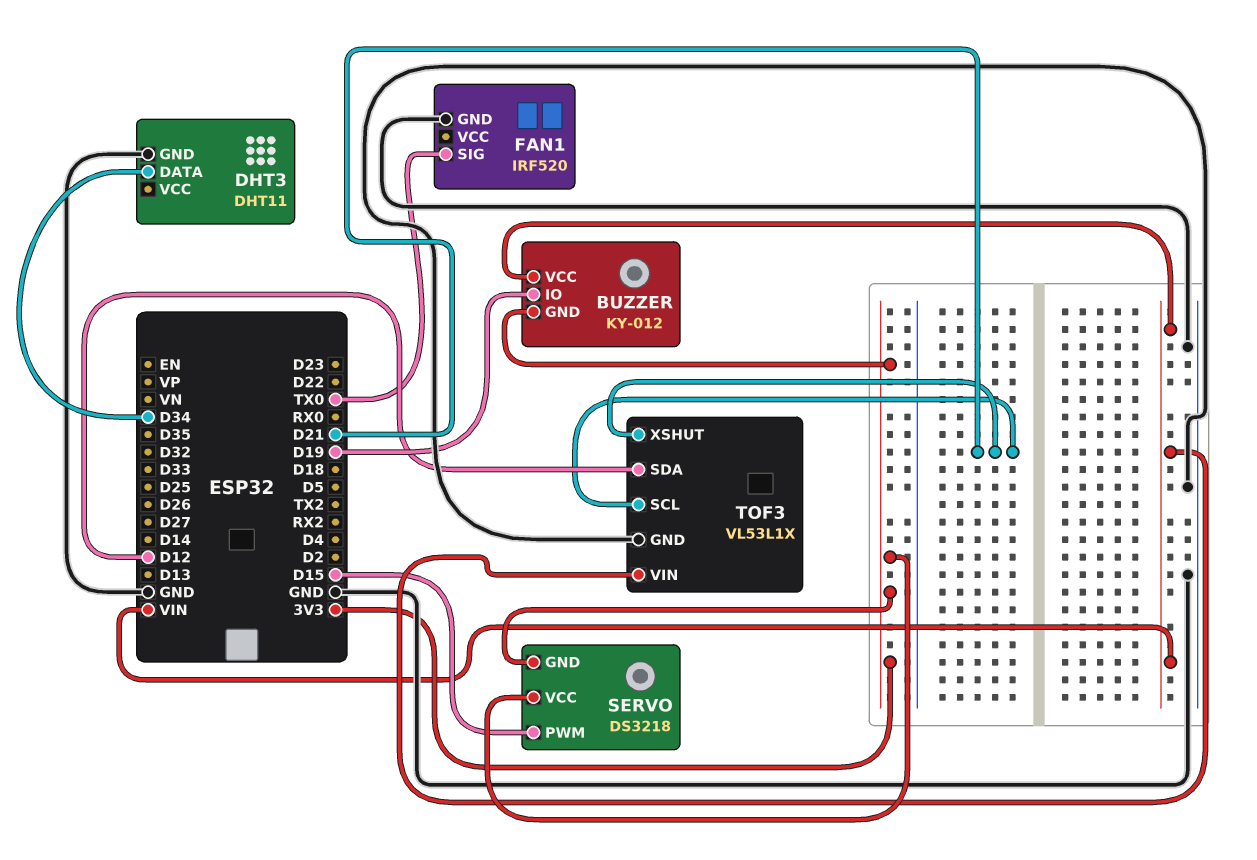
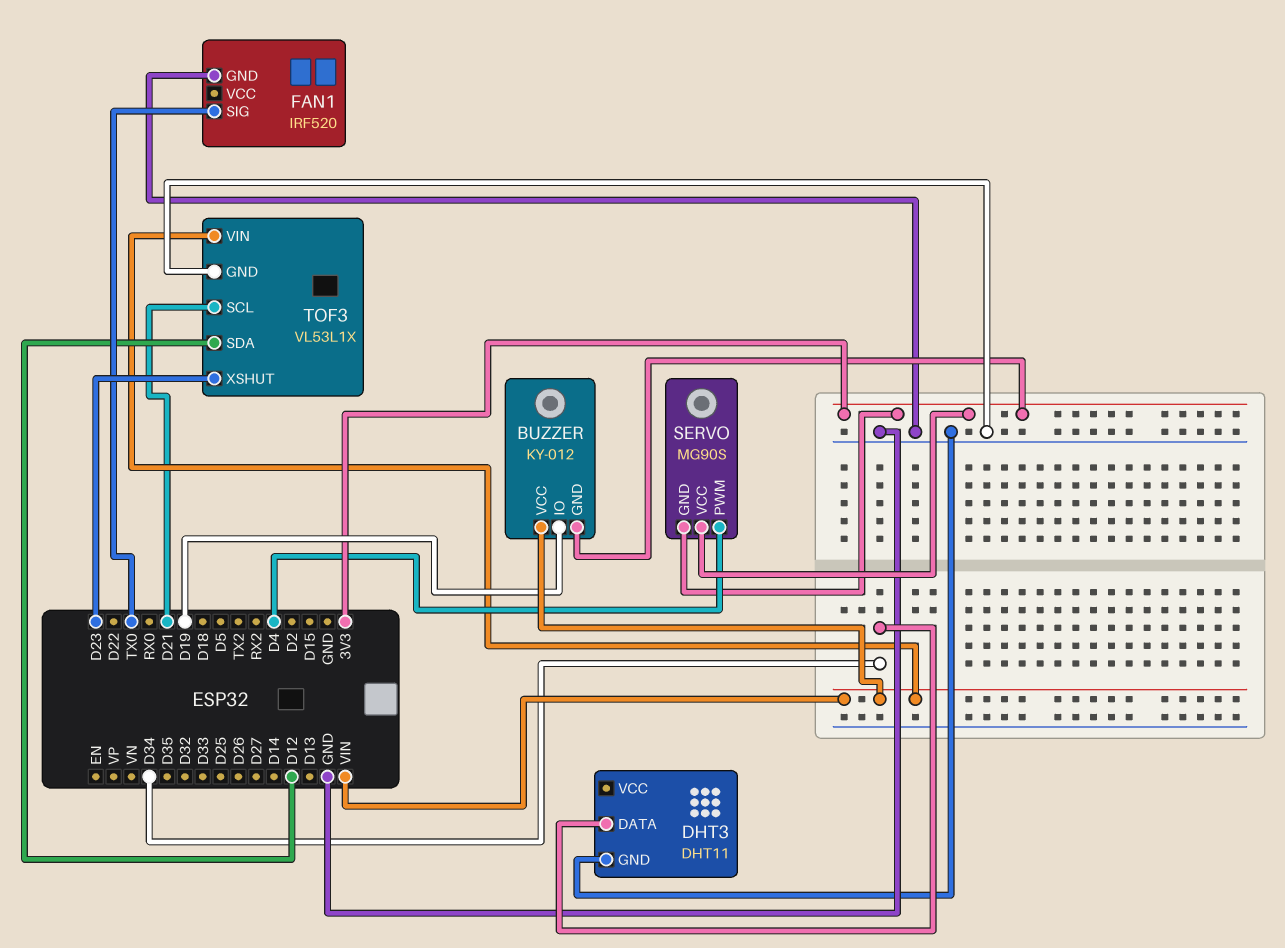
SERVO: DS3218 -> MG90S
SERVO pin PWM: D15 -> D4
TOF3 pin XSHUT: D21 -> D23

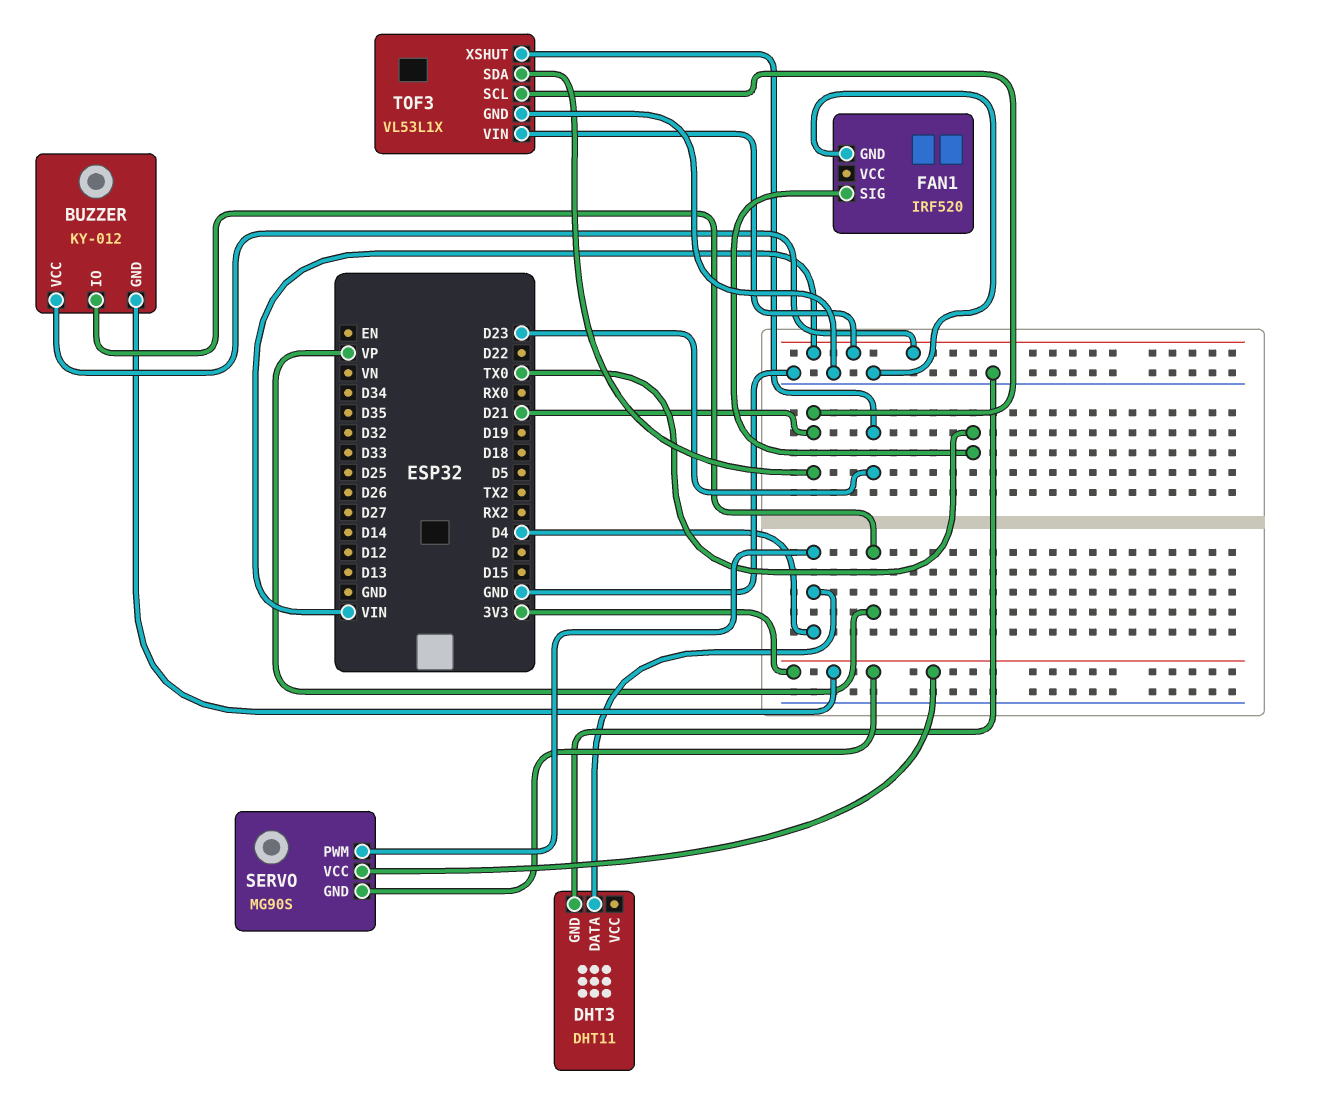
BUZZER pin IO: D19 -> VP
DHT3 pin DATA: D34 -> D4
TOF3 pin SDA: D12 -> D21

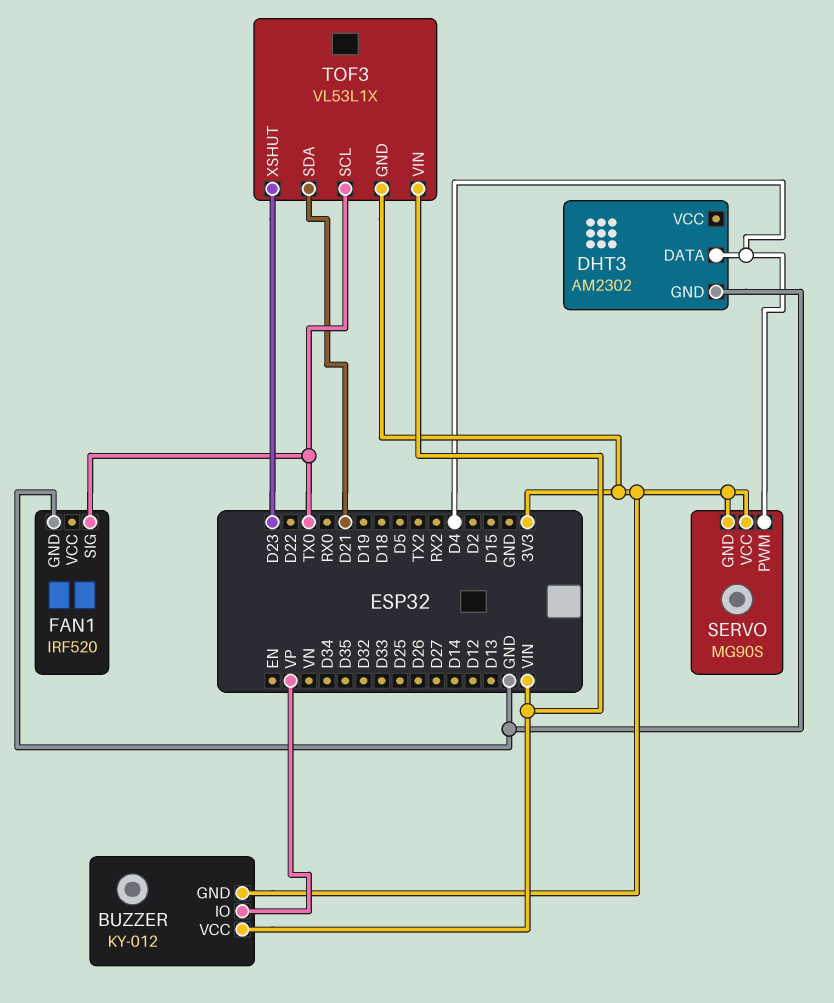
DHT3: DHT11 -> AM2302
TOF3 pin GND: GND -> 3V3
TOF3 pin SCL: D21 -> TX0

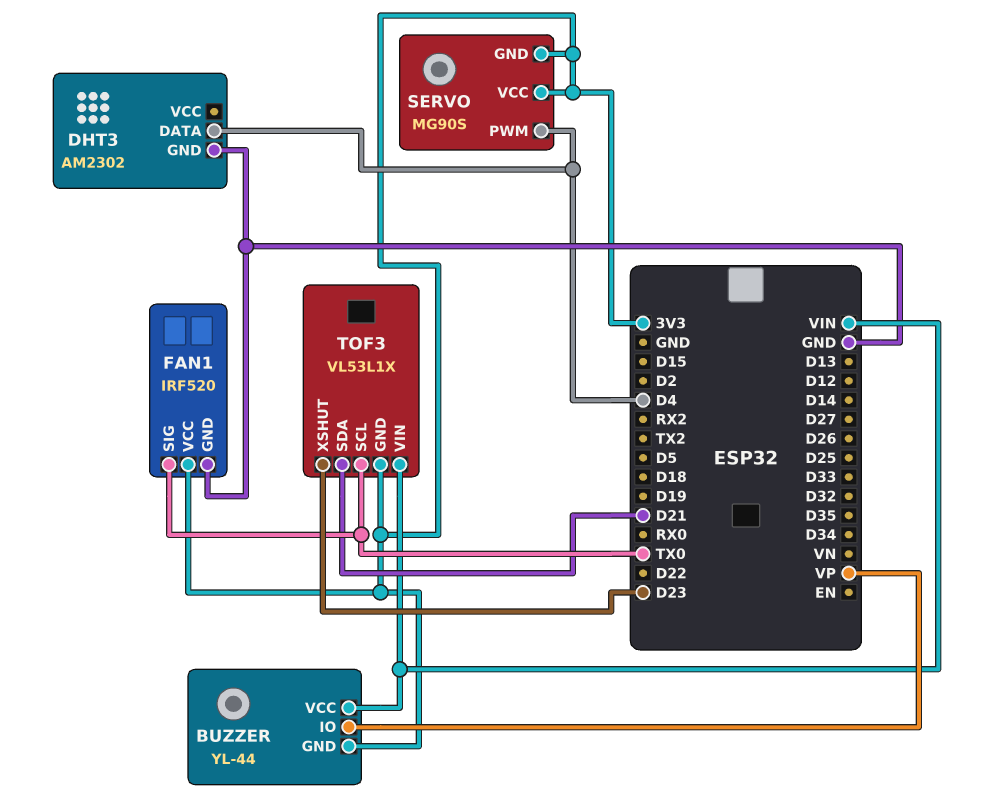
BUZZER: KY-012 -> YL-44
FAN1 pin VCC: none -> 3V3

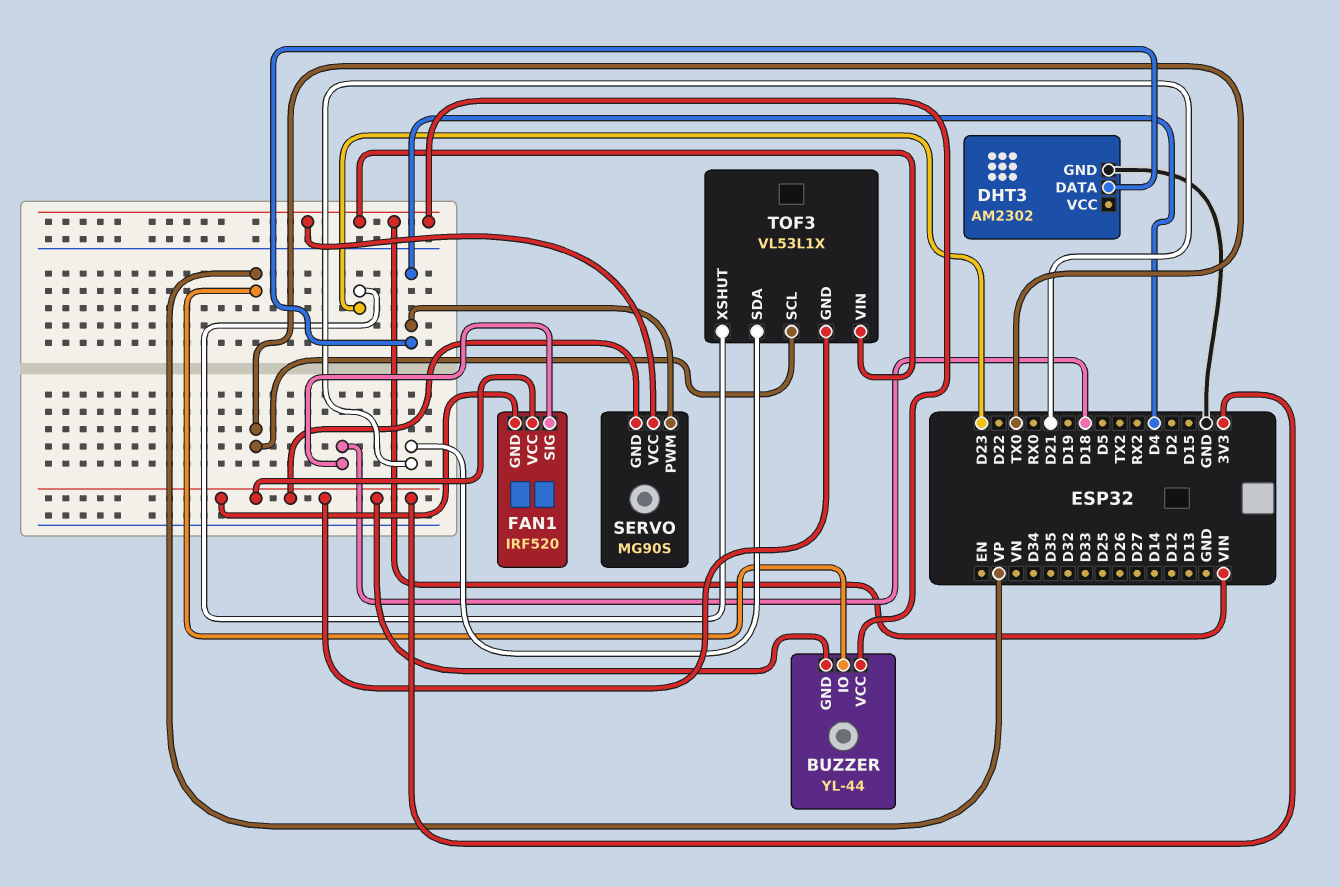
FAN1 pin GND: GND -> 3V3
FAN1 pin SIG: TX0 -> D18
SERVO pin VCC: 3V3 -> VIN

